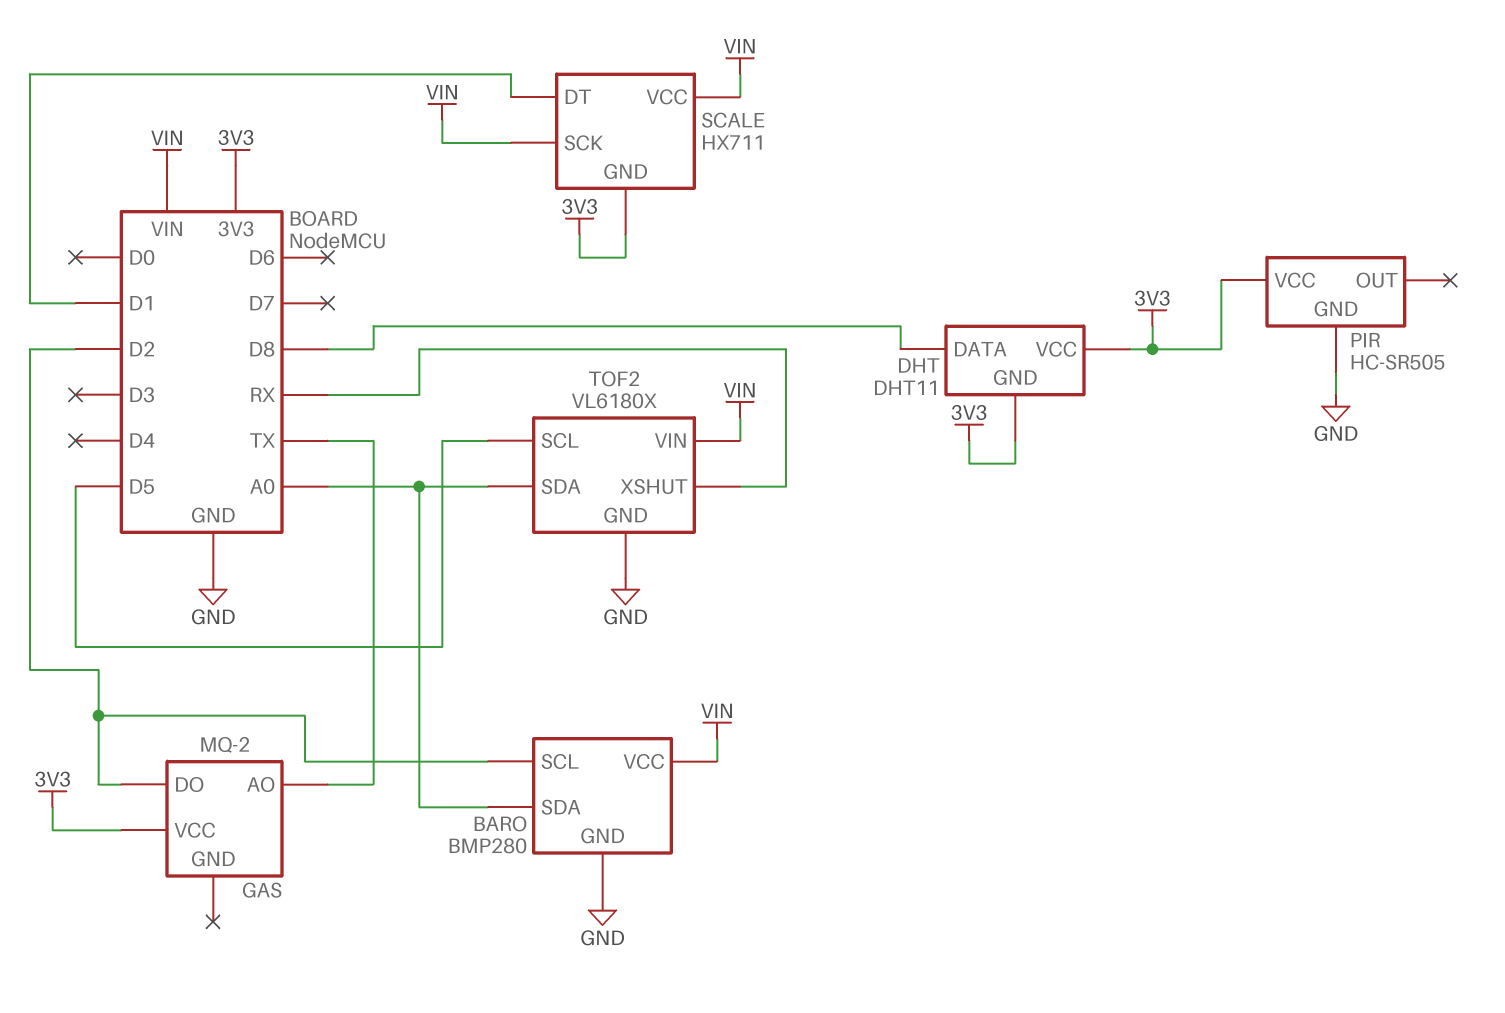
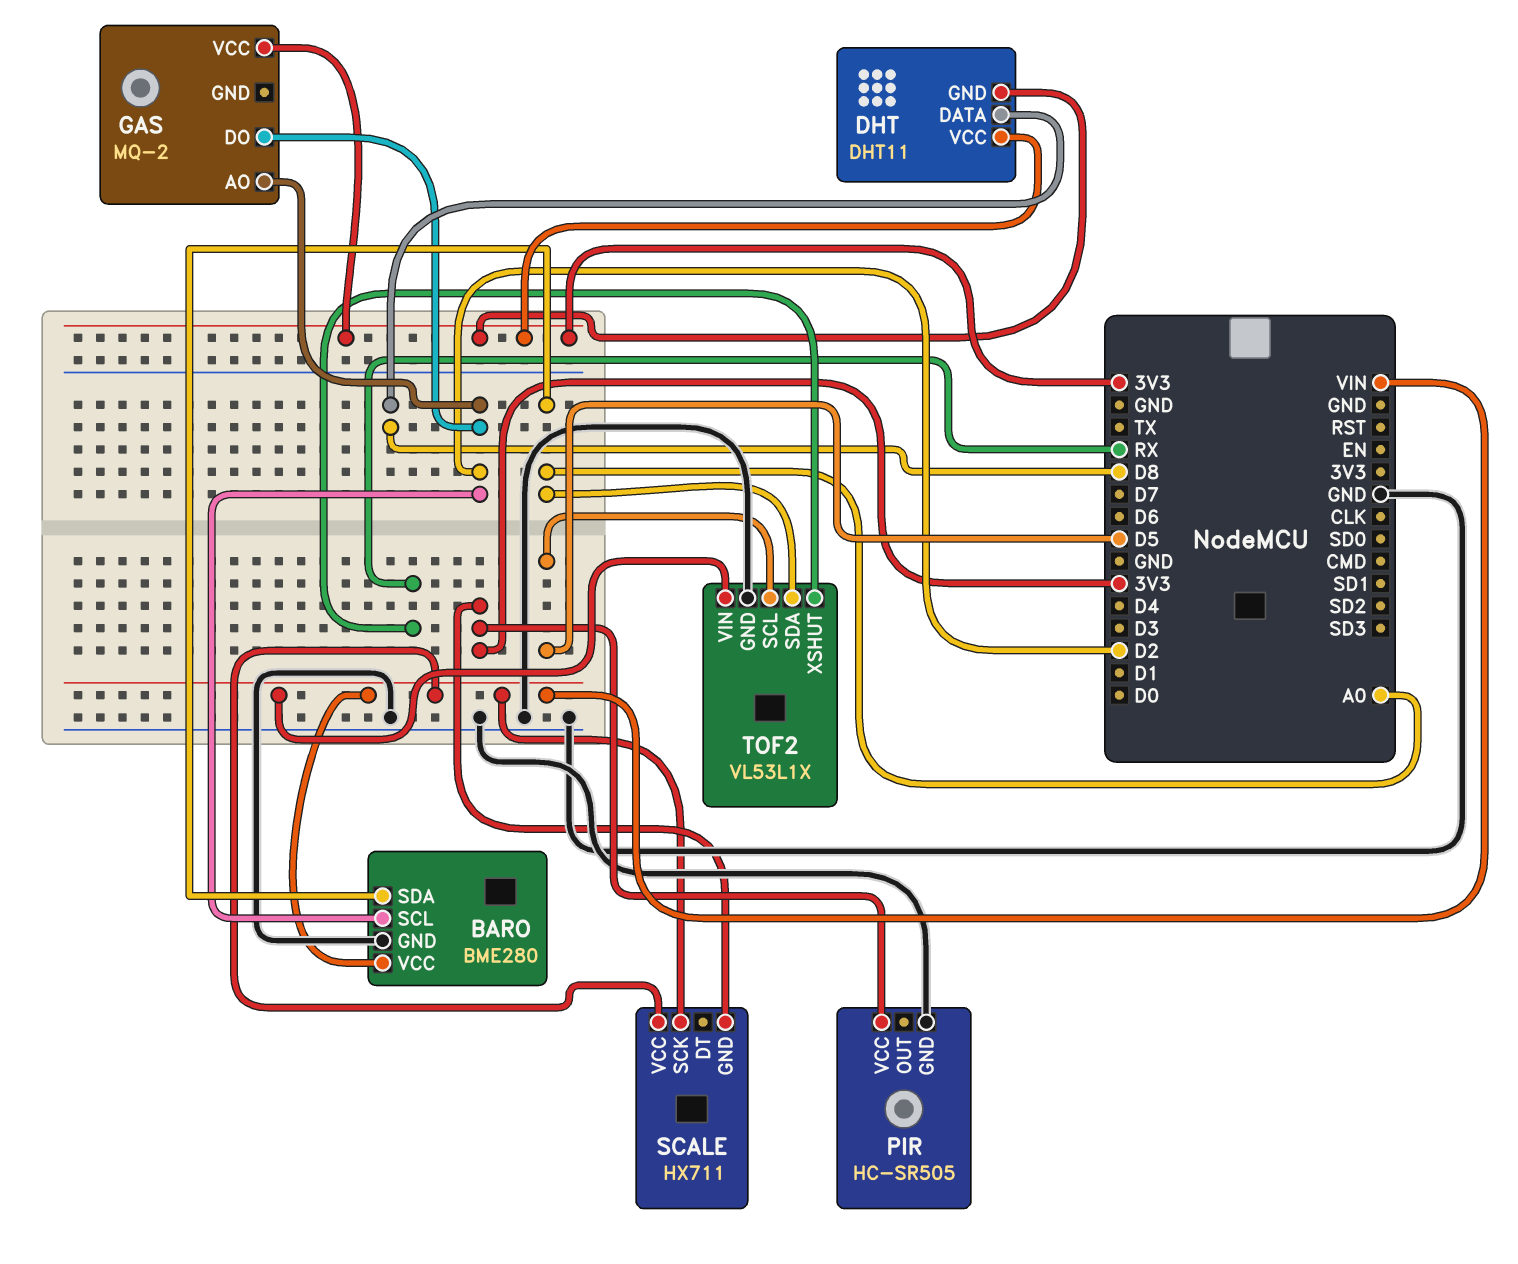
BARO: BMP280 -> BME280
GAS pin AO: TX -> D2
SCALE pin DT: D1 -> none
TOF2: VL6180X -> VL53L1X

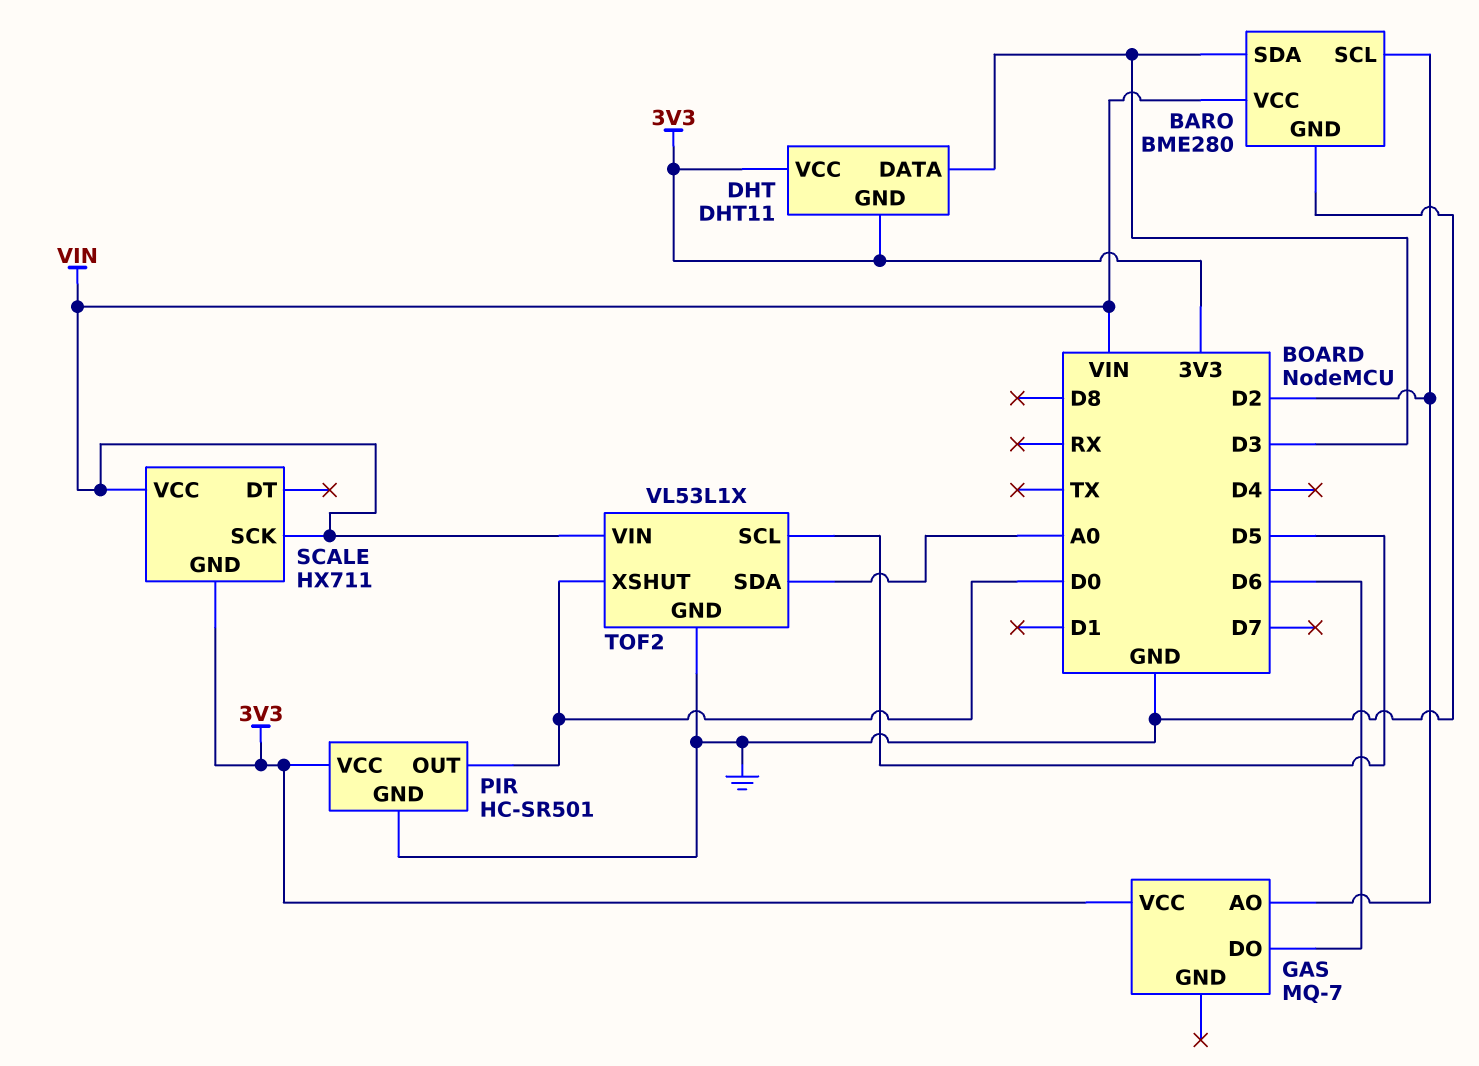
BARO pin SDA: A0 -> D3
DHT pin DATA: D8 -> D3
GAS: MQ-2 -> MQ-7
GAS pin DO: D2 -> D6
PIR: HC-SR505 -> HC-SR501
PIR pin OUT: none -> D0
TOF2 pin XSHUT: RX -> D0

